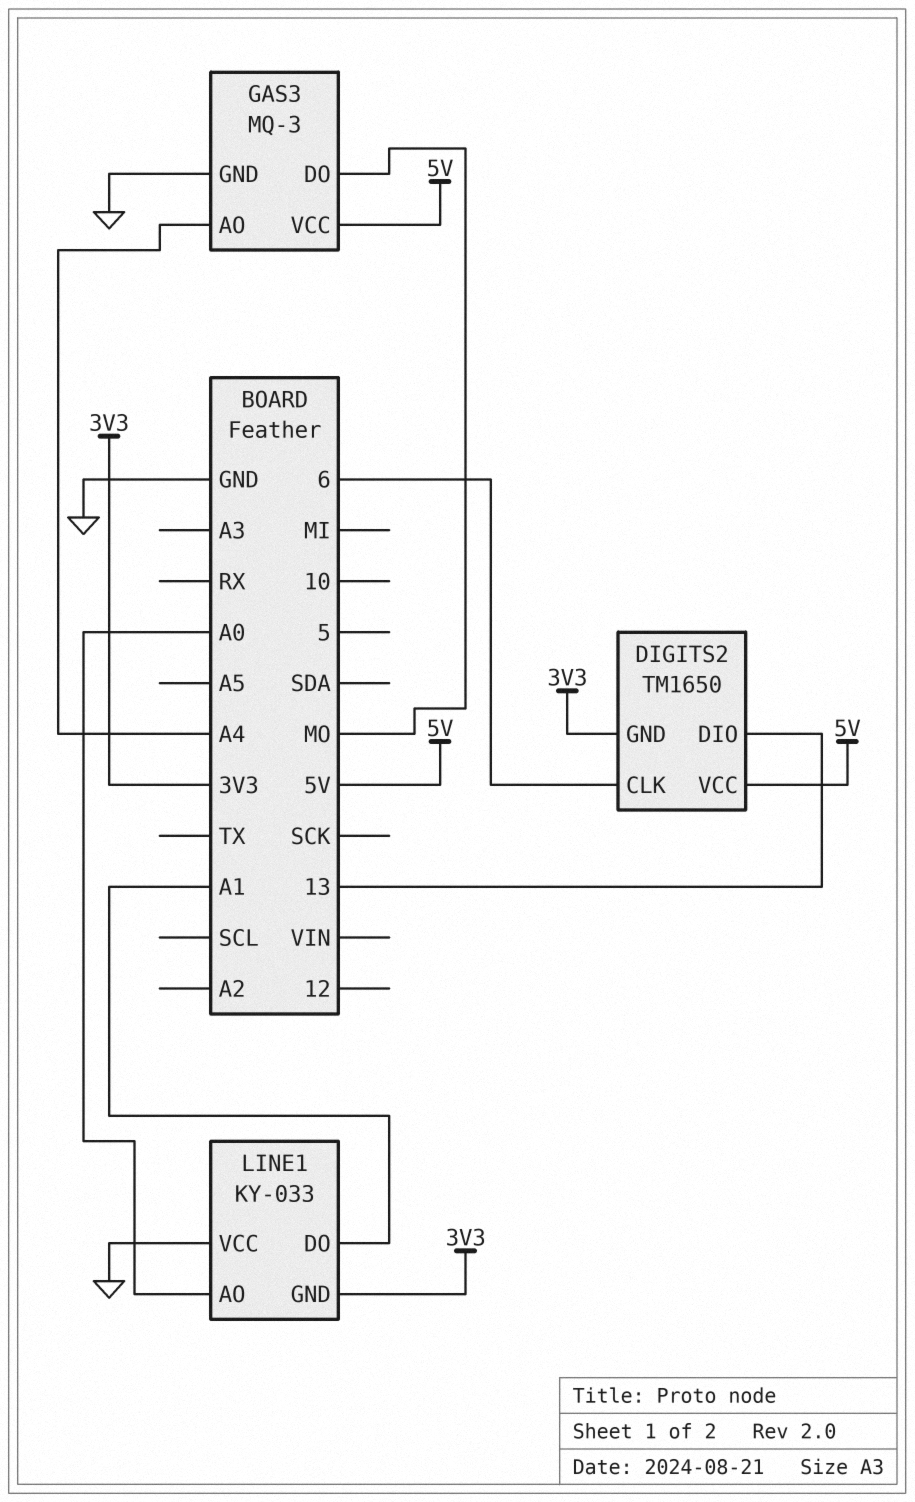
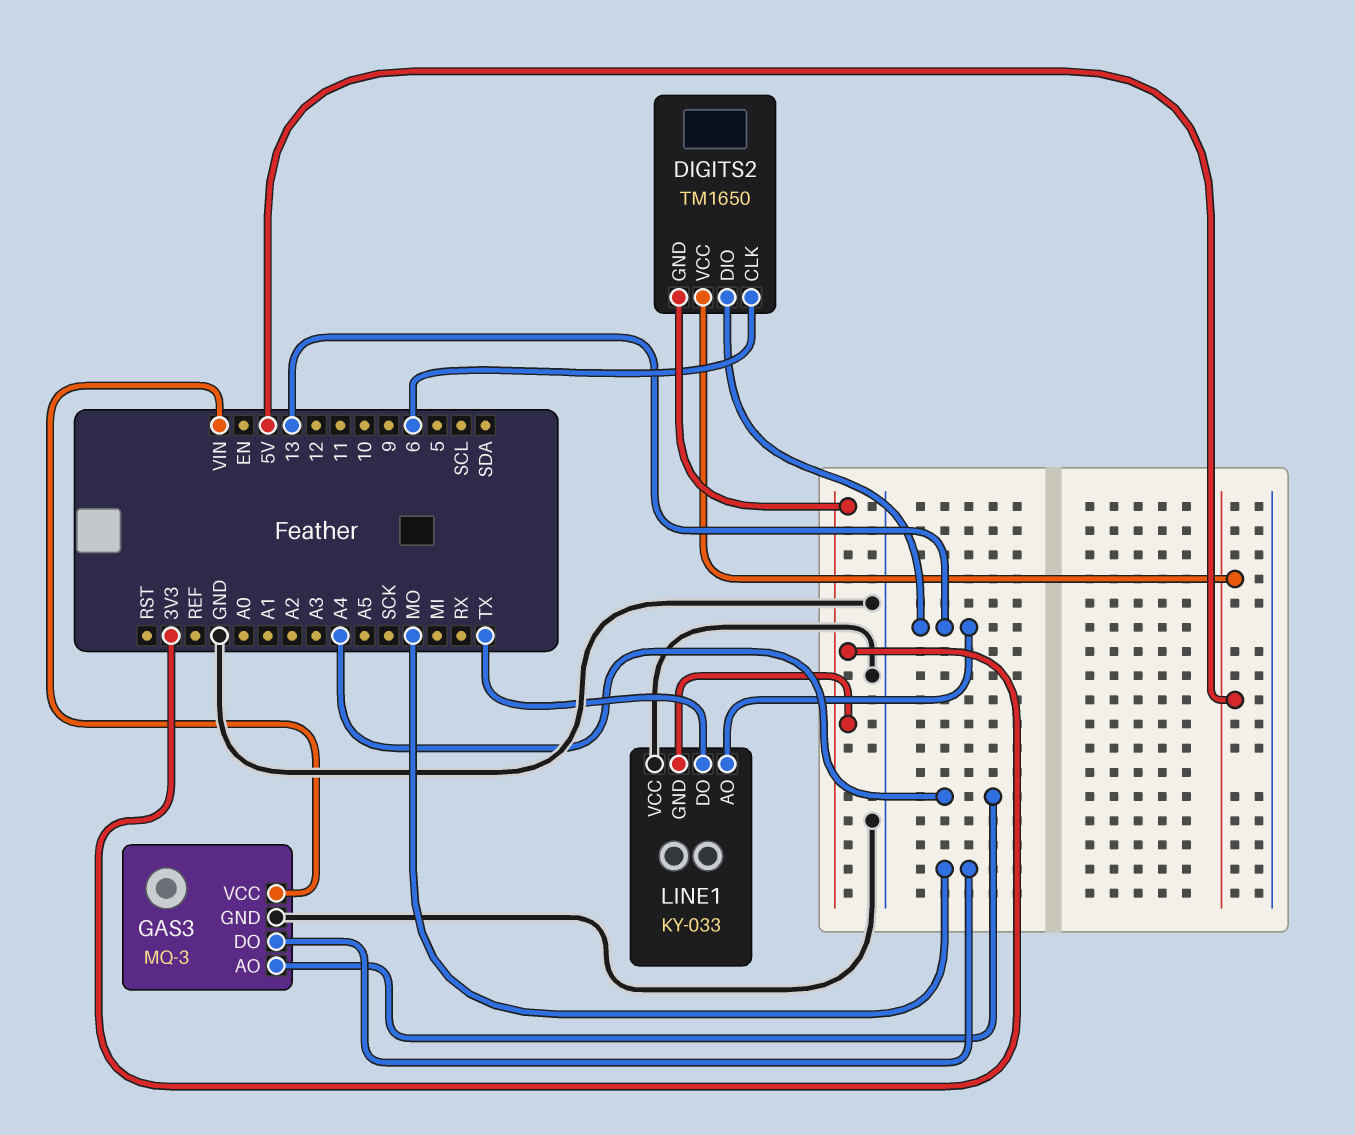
GAS3 pin VCC: 5V -> VIN
LINE1 pin AO: A0 -> 13
LINE1 pin DO: A1 -> TX

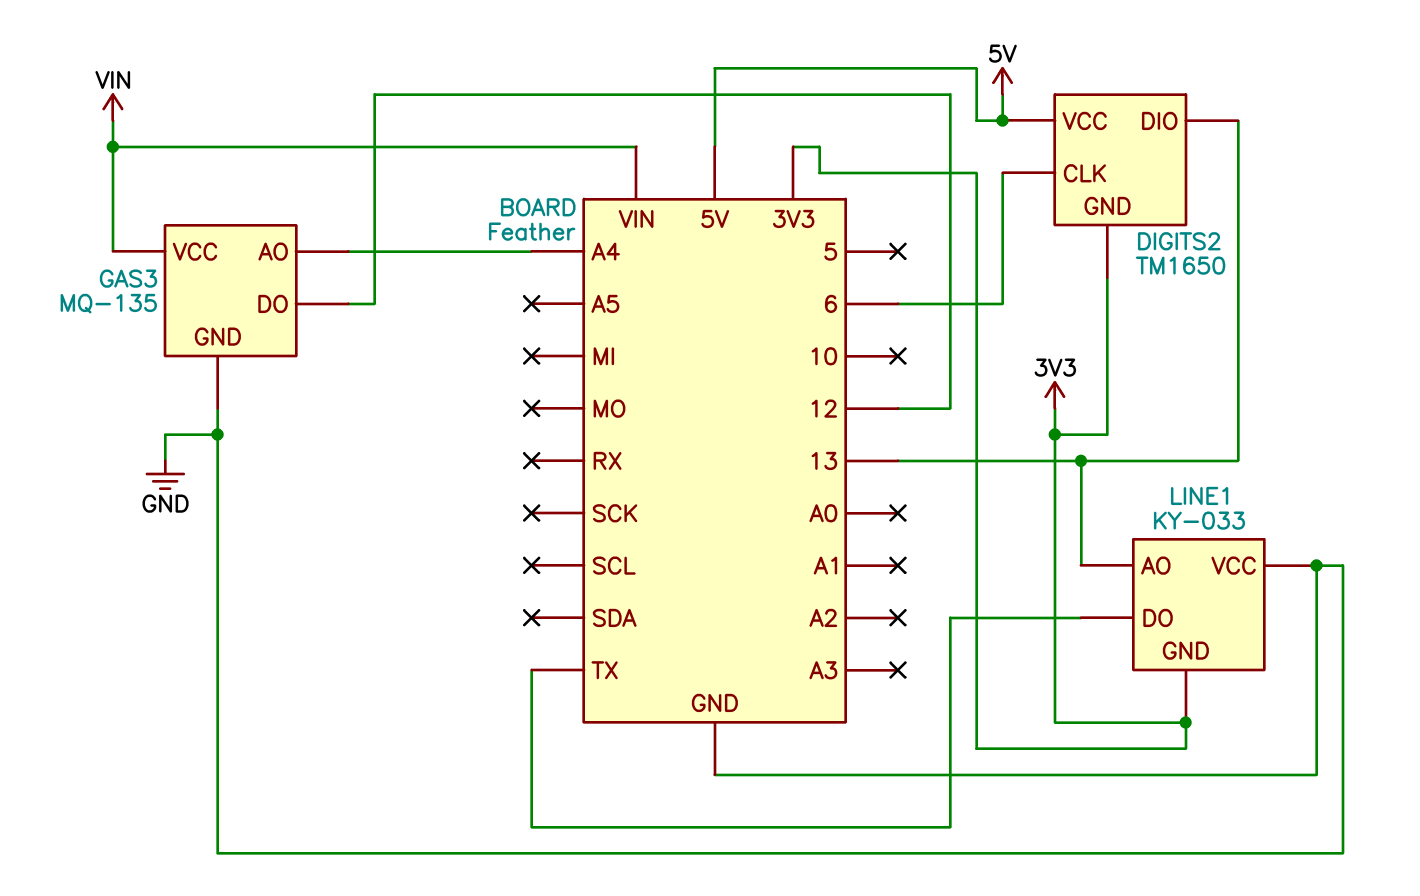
GAS3: MQ-3 -> MQ-135
GAS3 pin DO: MO -> 12

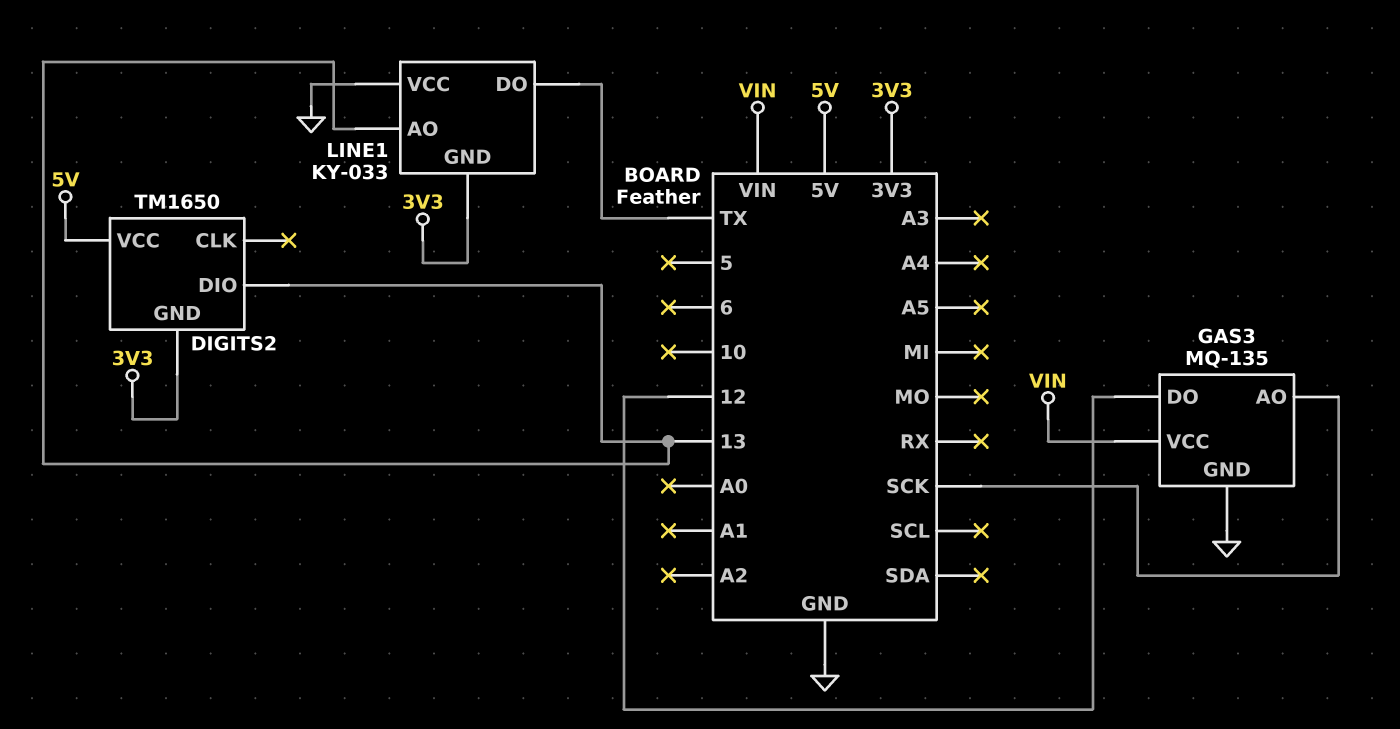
DIGITS2 pin CLK: 6 -> none
GAS3 pin AO: A4 -> SCK

